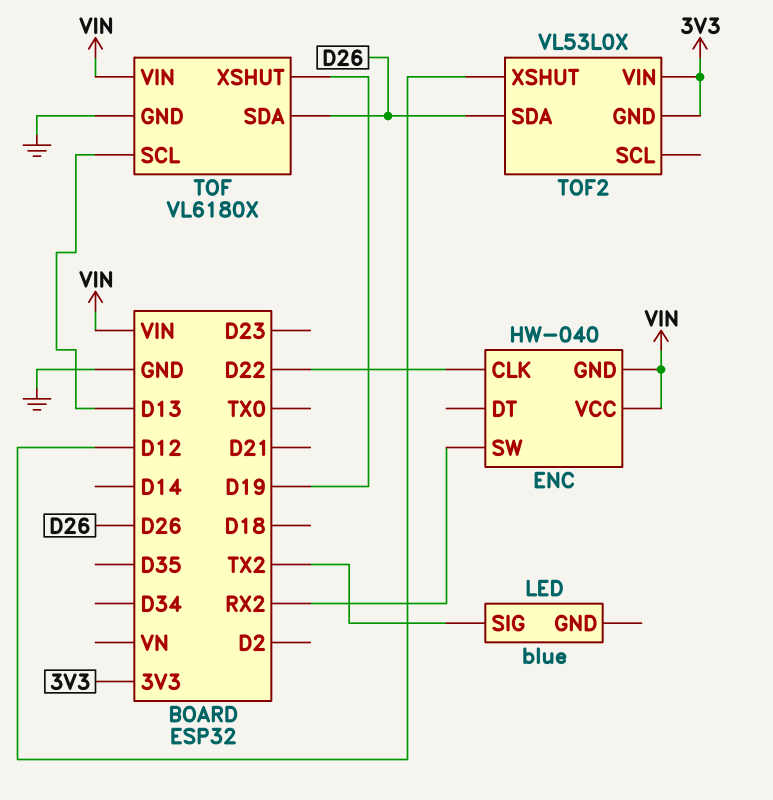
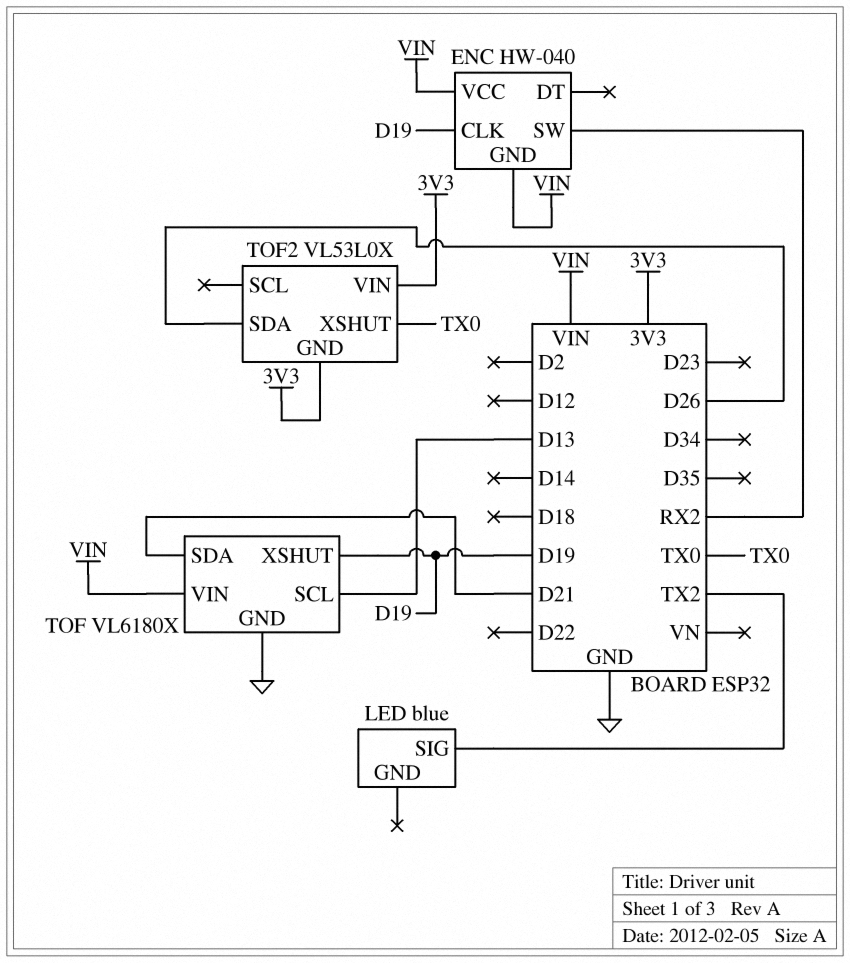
ENC pin CLK: D22 -> D19
TOF pin SDA: D26 -> D21
TOF2 pin XSHUT: D12 -> TX0

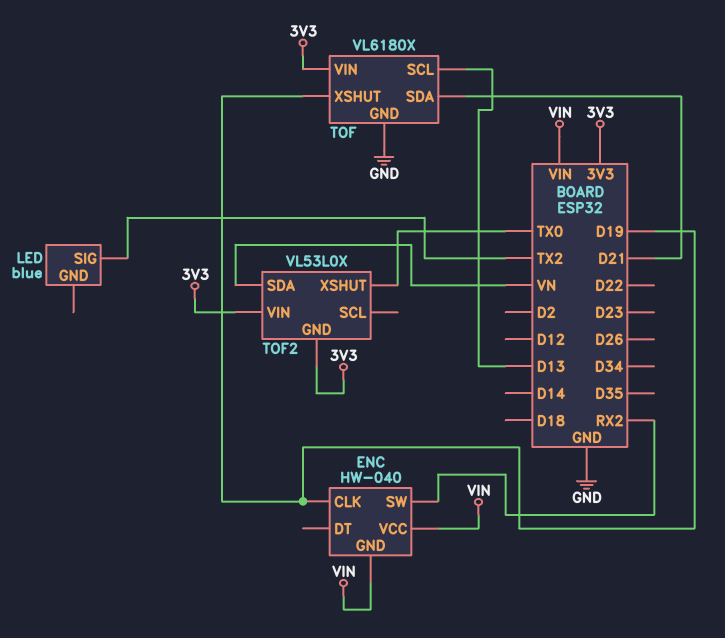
TOF pin VIN: VIN -> 3V3
TOF2 pin SDA: D26 -> VN

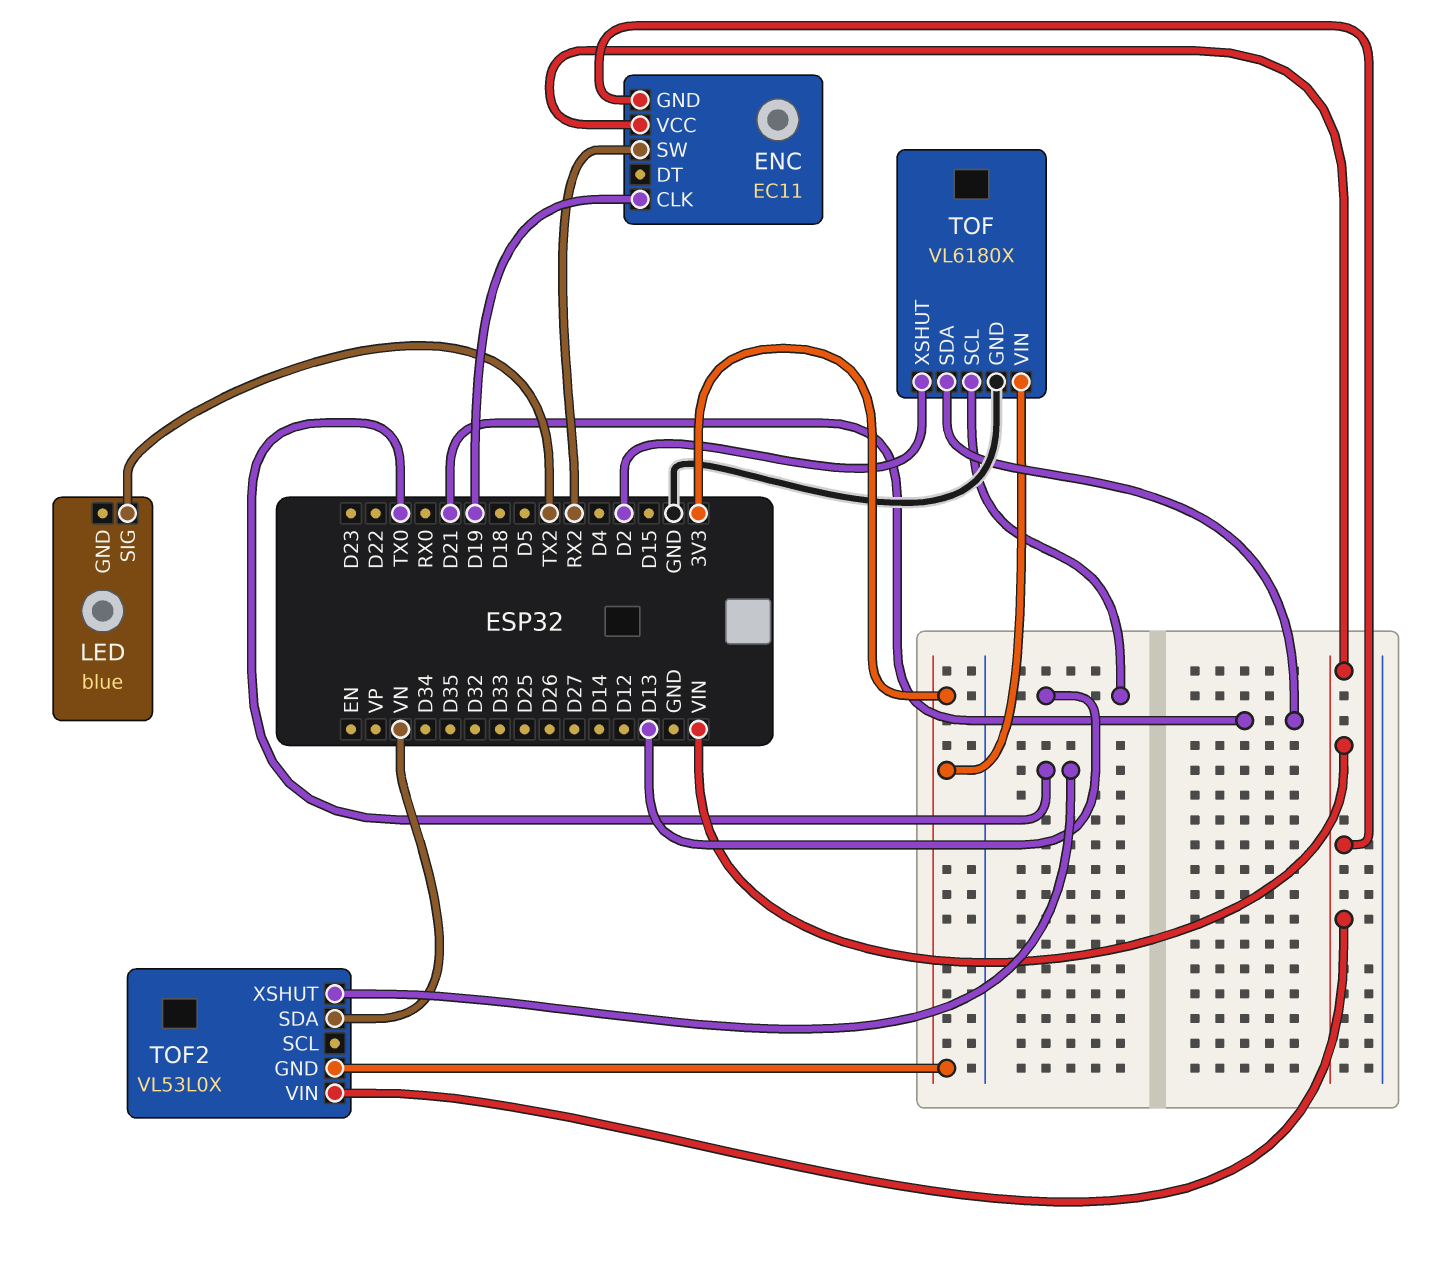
ENC: HW-040 -> EC11
TOF pin XSHUT: D19 -> D2
TOF2 pin VIN: 3V3 -> VIN

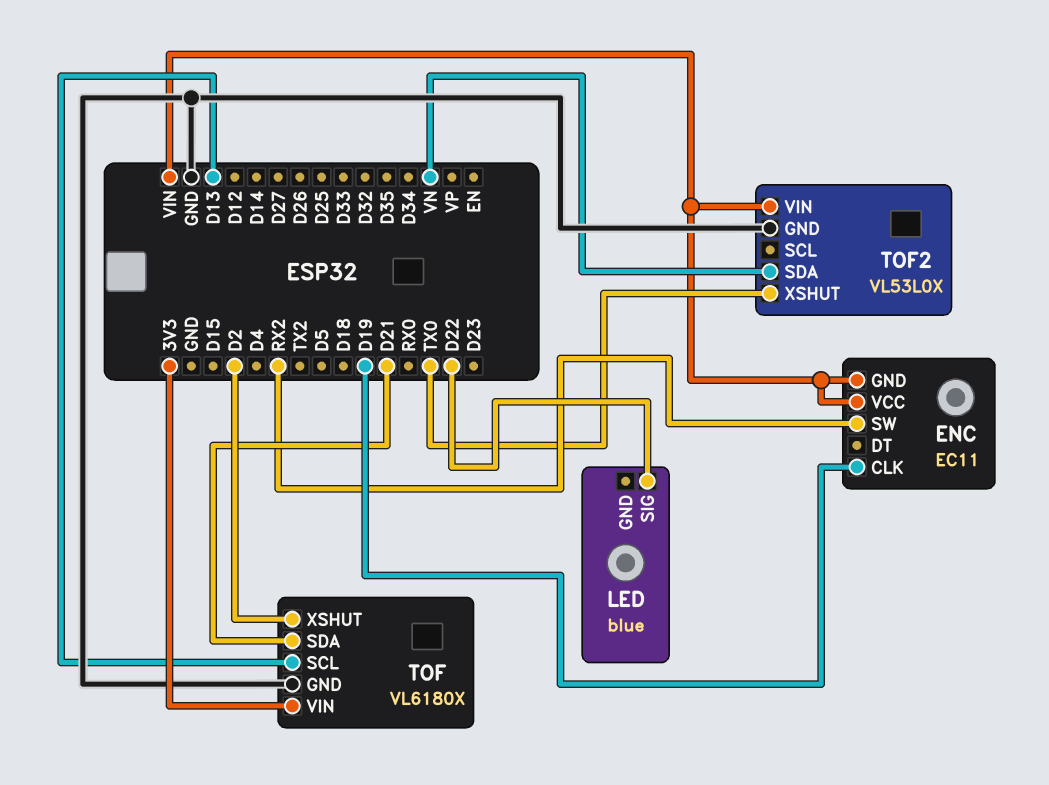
LED pin SIG: TX2 -> D22
TOF2 pin GND: 3V3 -> GND

